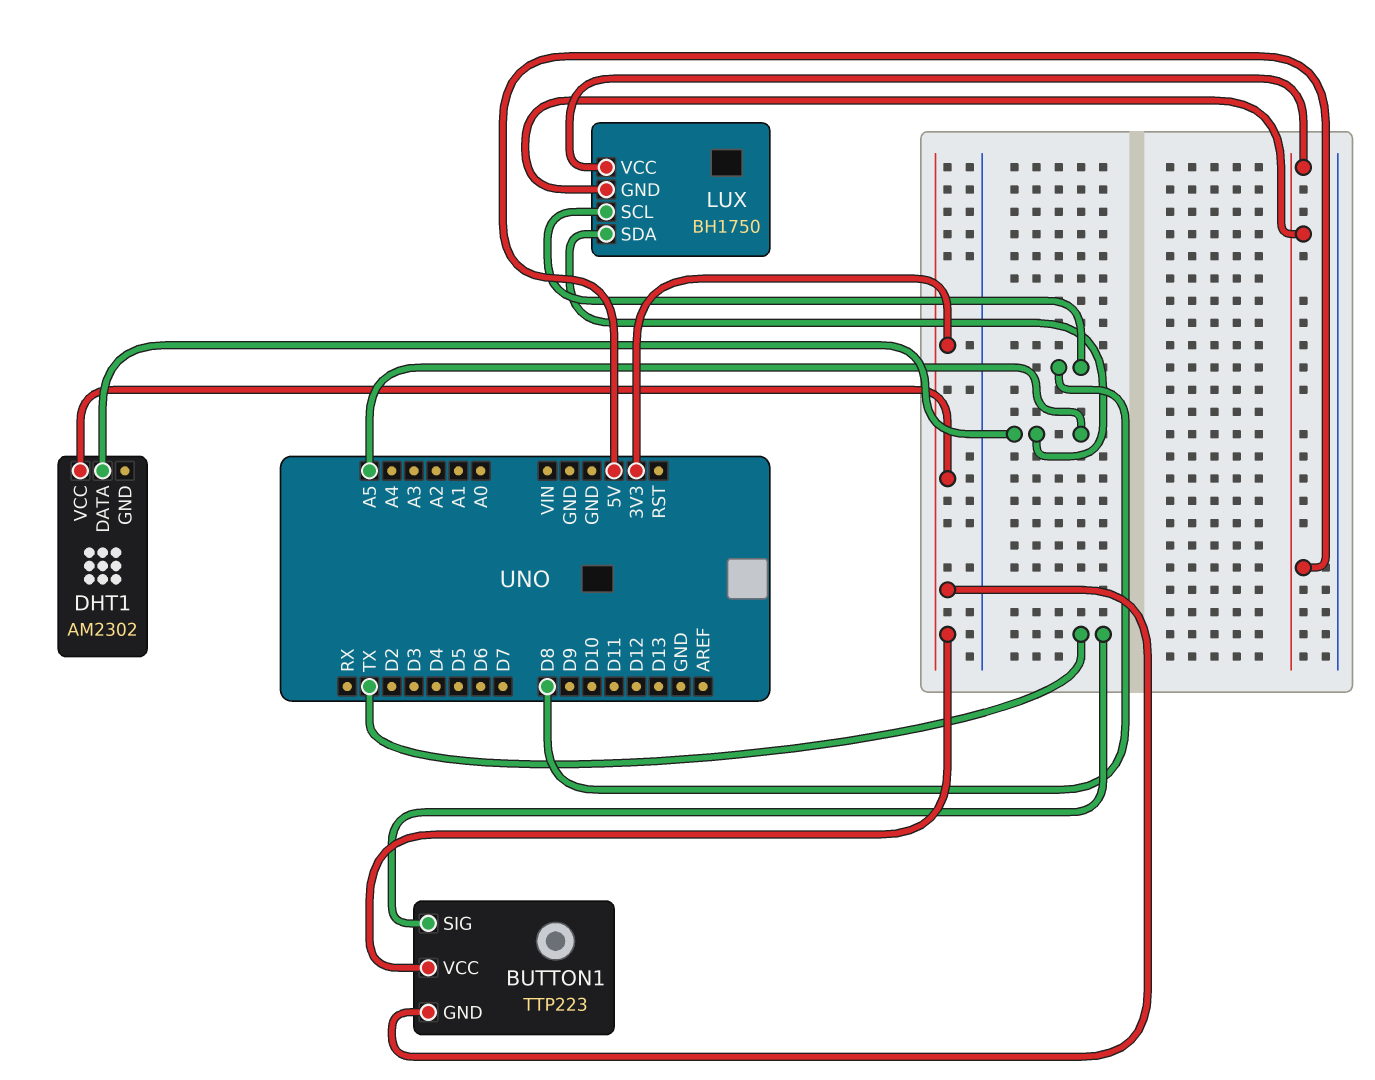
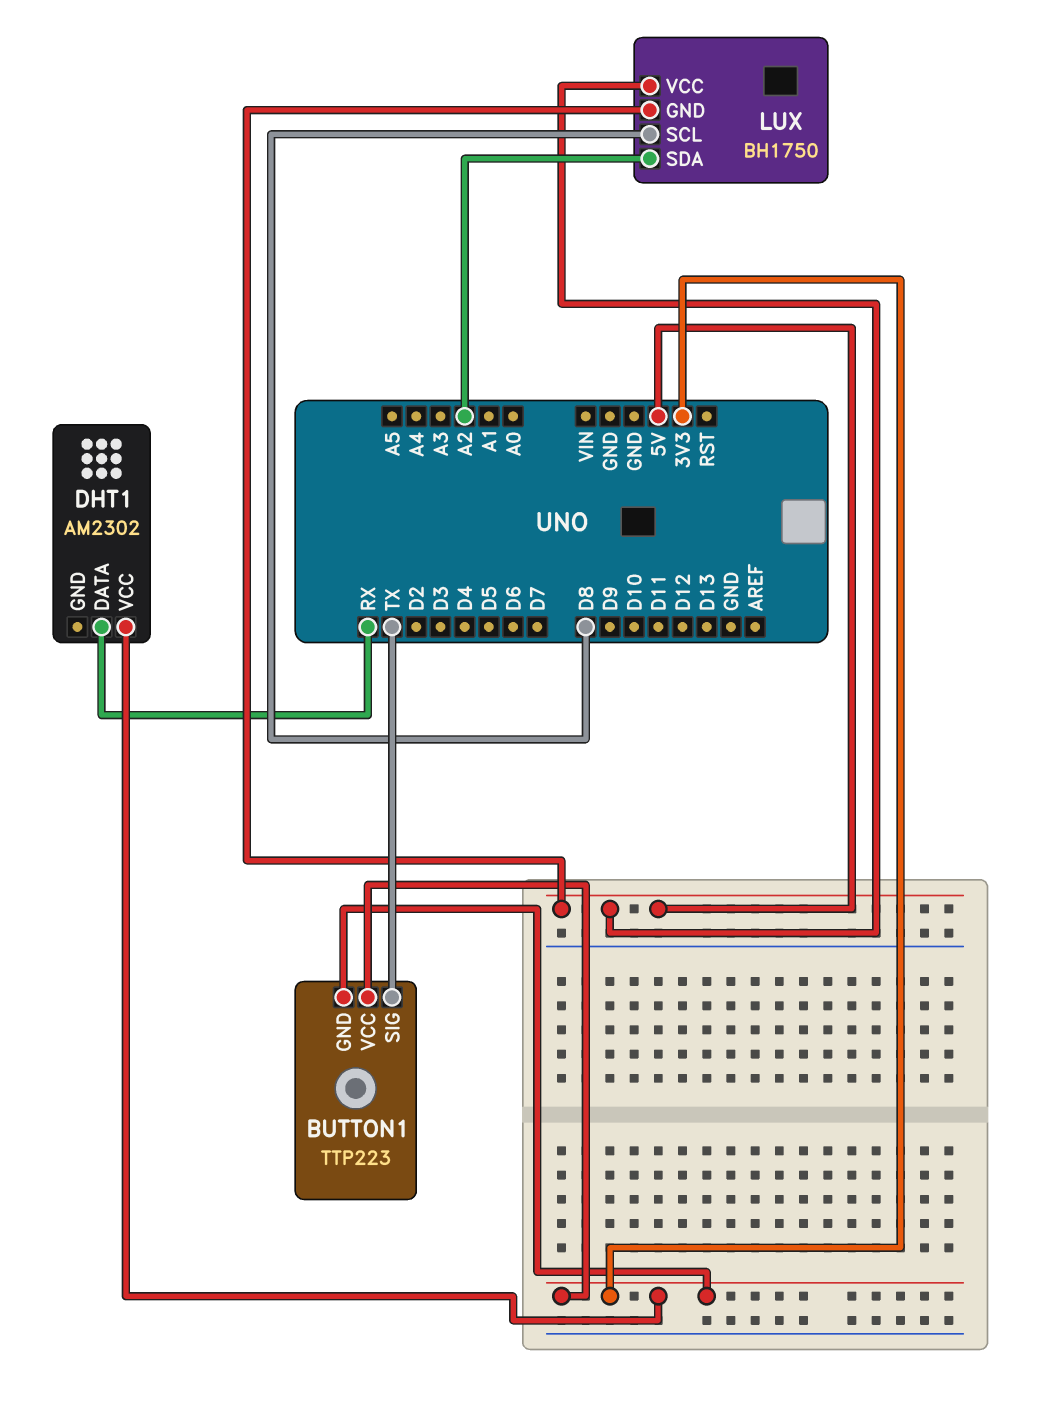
DHT1 pin DATA: A5 -> RX
LUX pin SDA: A5 -> A2

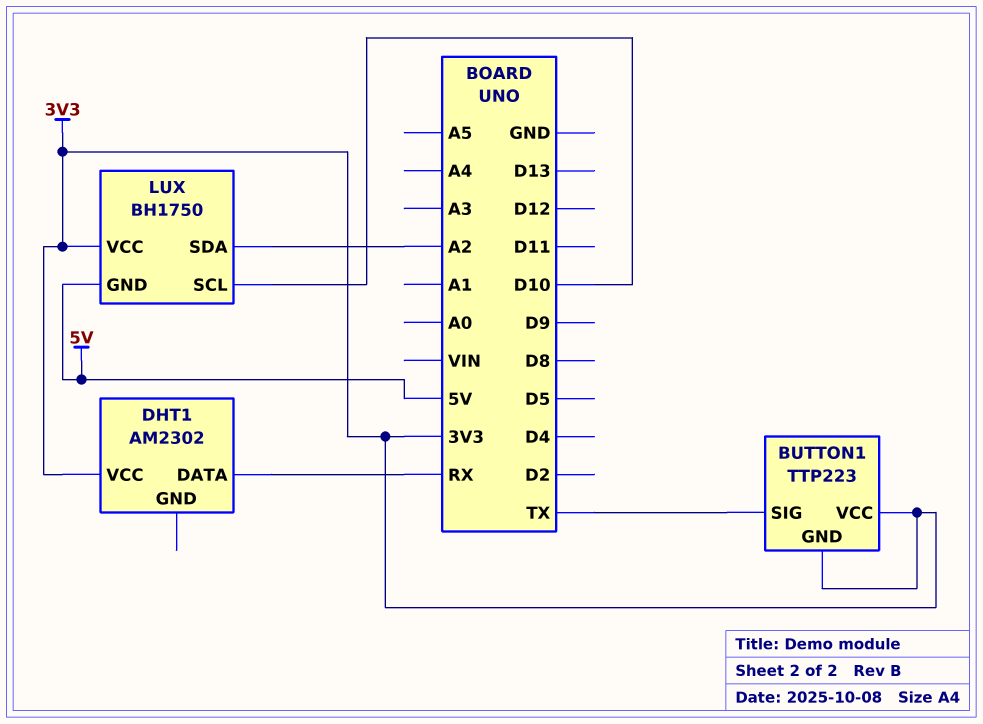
LUX pin SCL: D8 -> D10
LUX pin VCC: 5V -> 3V3

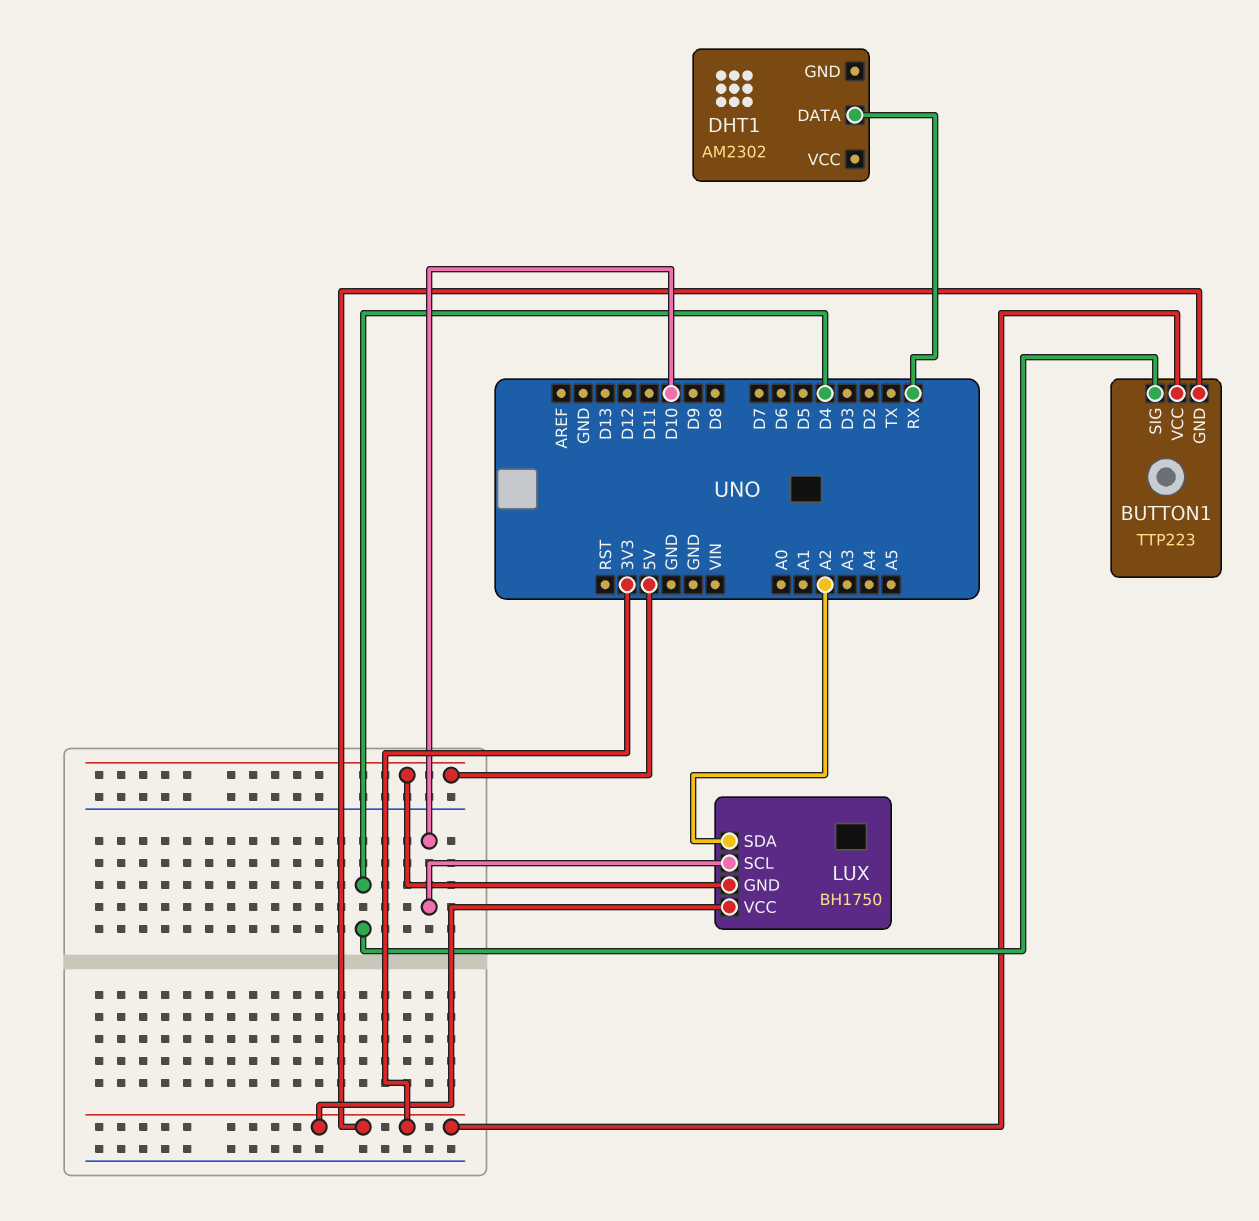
BUTTON1 pin SIG: TX -> D4
DHT1 pin VCC: 3V3 -> none

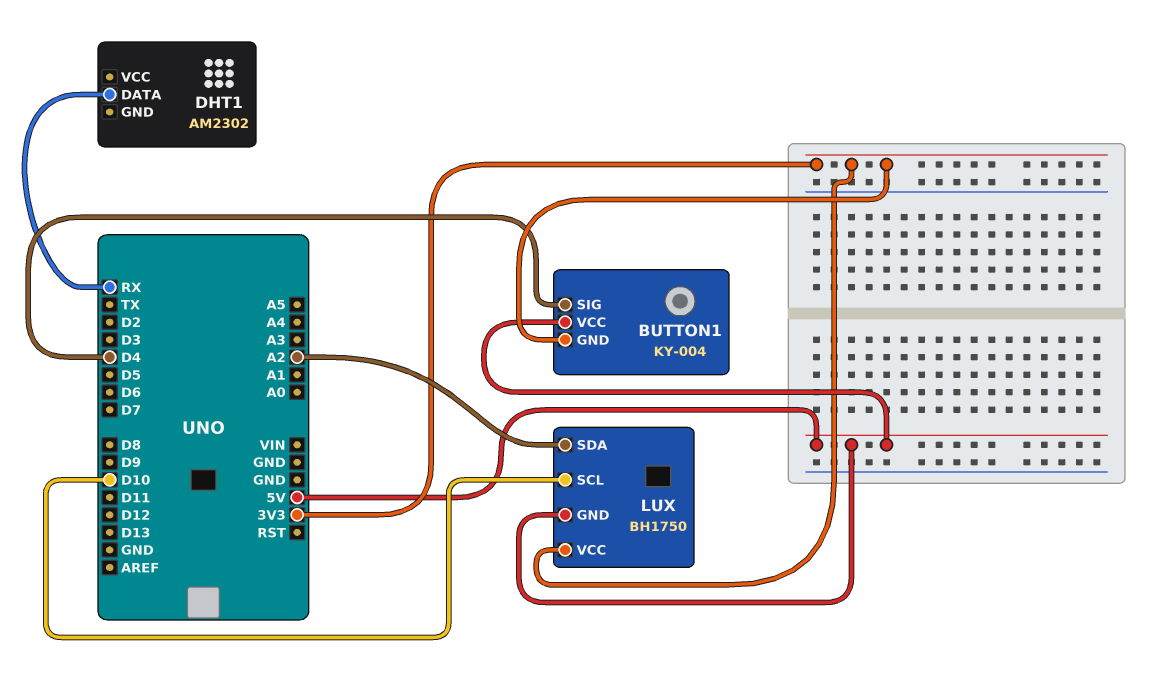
BUTTON1: TTP223 -> KY-004
BUTTON1 pin VCC: 3V3 -> 5V

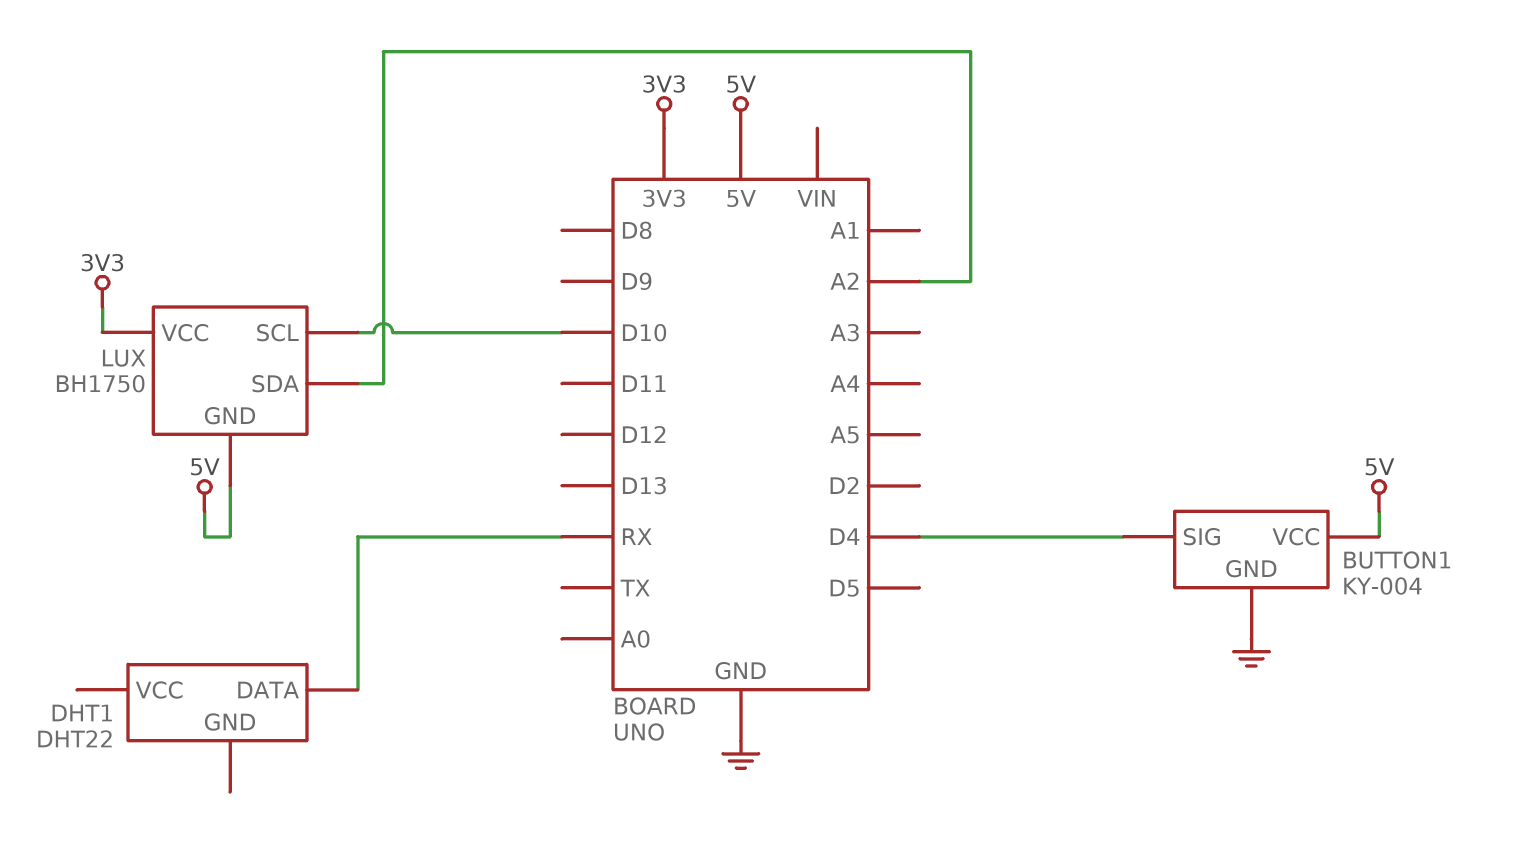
BUTTON1 pin GND: 3V3 -> GND
DHT1: AM2302 -> DHT22

